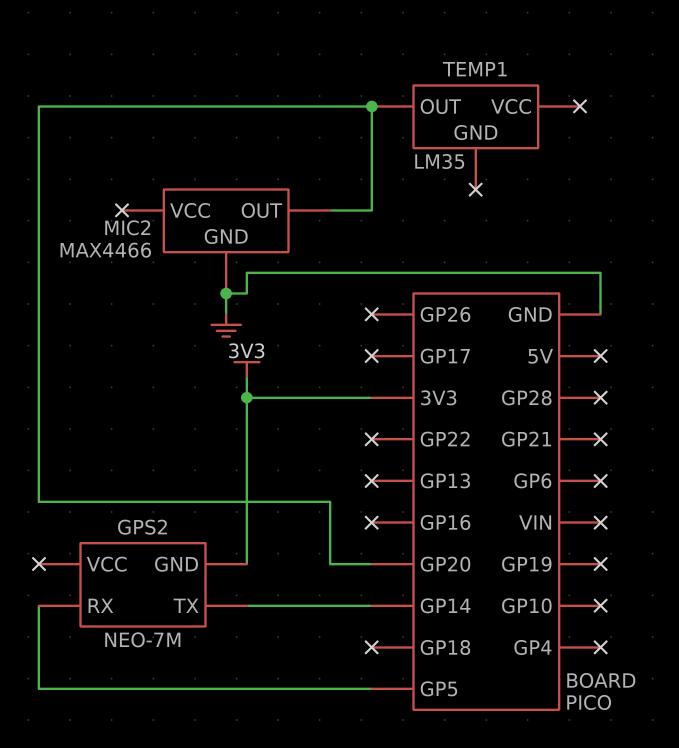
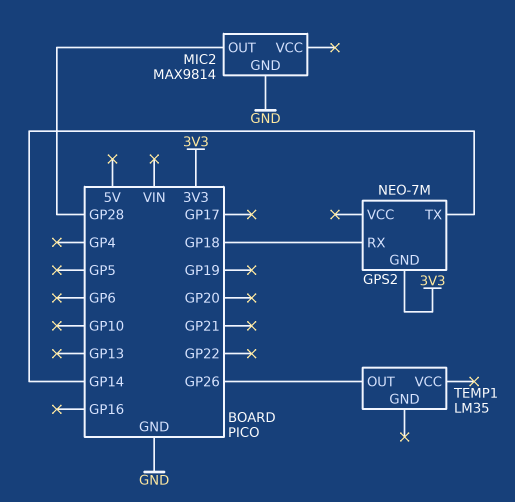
GPS2 pin RX: GP5 -> GP18
MIC2: MAX4466 -> MAX9814
MIC2 pin OUT: GP20 -> GP28
TEMP1 pin OUT: GP20 -> GP26

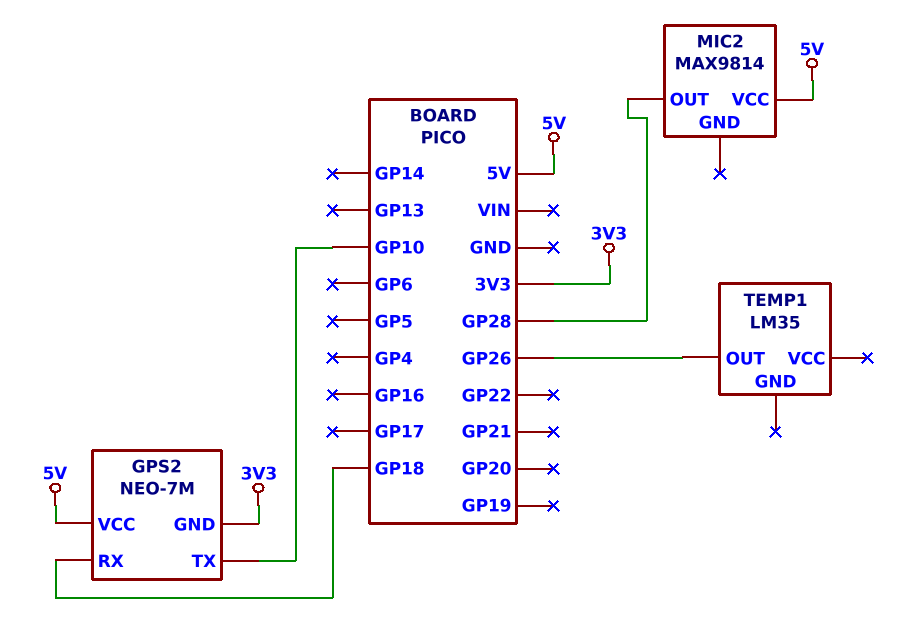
GPS2 pin TX: GP14 -> GP10
GPS2 pin VCC: none -> 5V
MIC2 pin GND: GND -> none
MIC2 pin VCC: none -> 5V

